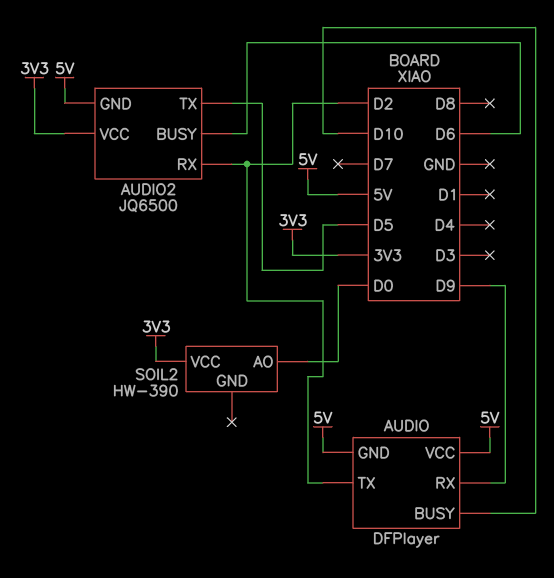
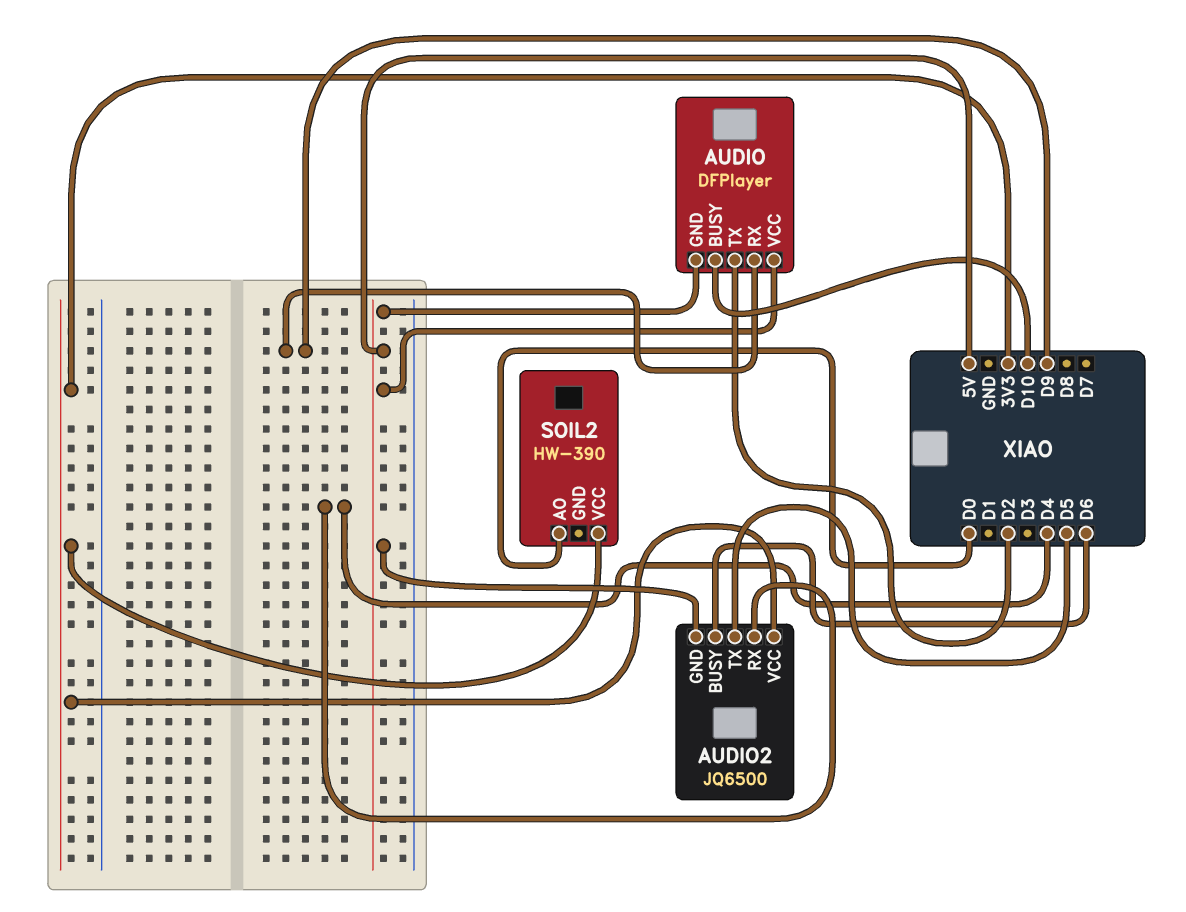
AUDIO2 pin RX: D2 -> D4

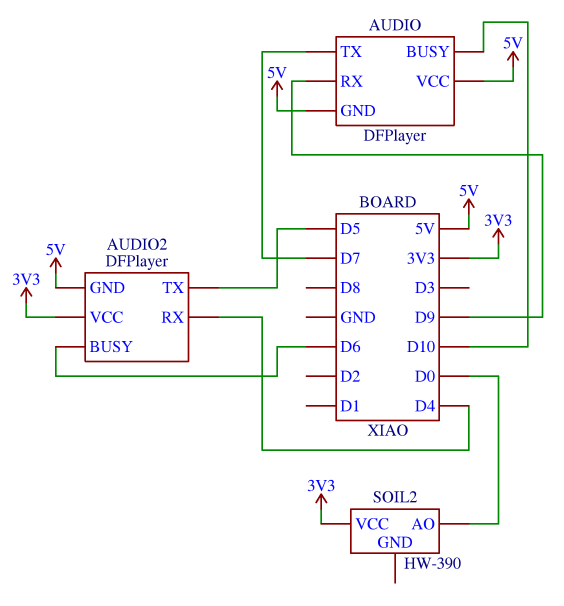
AUDIO pin TX: D2 -> D7
AUDIO2: JQ6500 -> DFPlayer

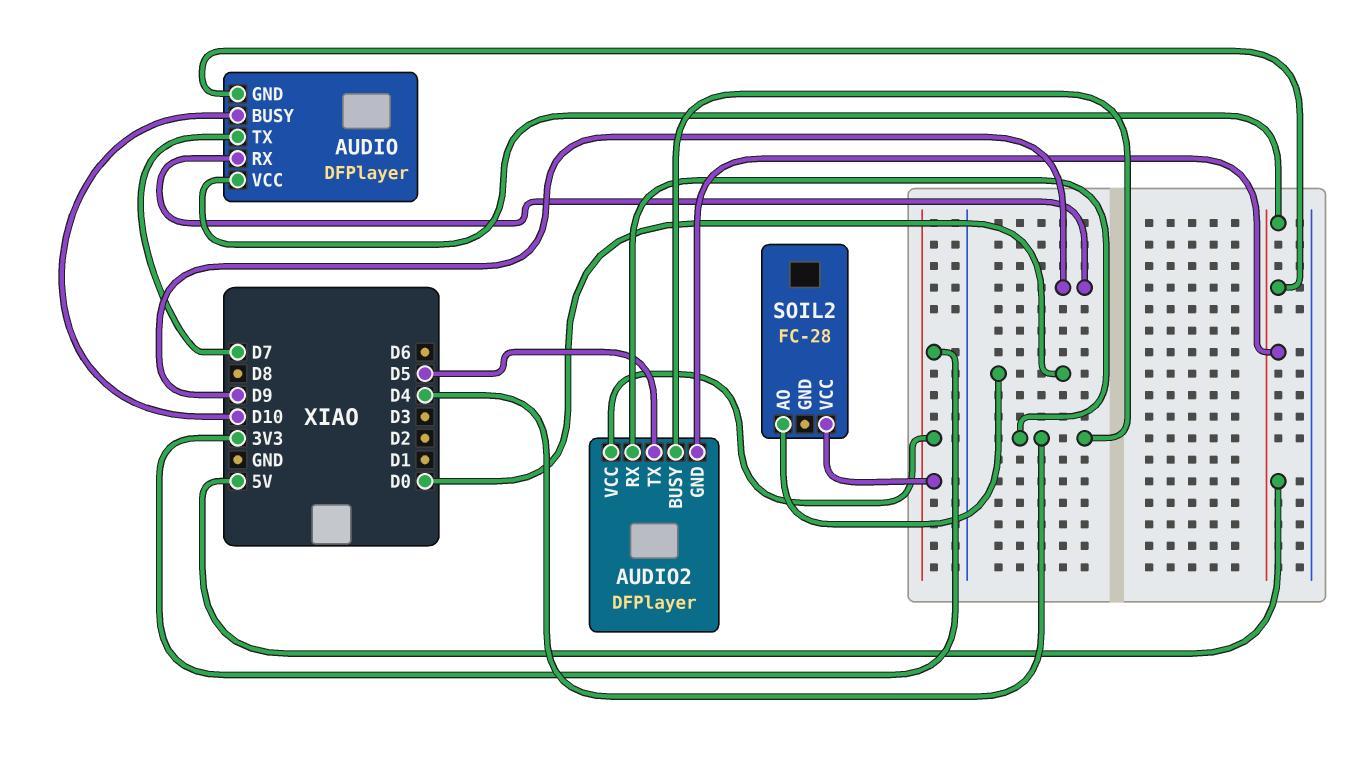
AUDIO2 pin BUSY: D6 -> D4
SOIL2: HW-390 -> FC-28

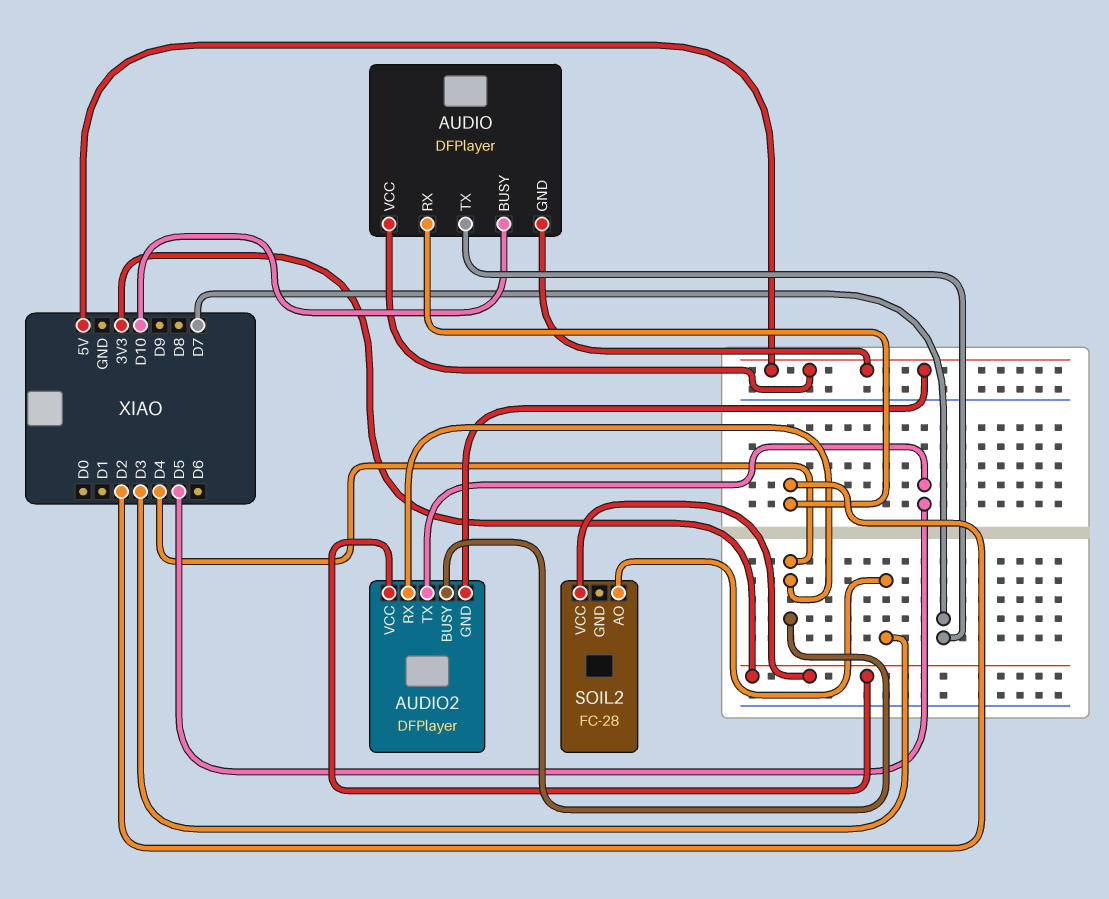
AUDIO pin RX: D9 -> D2
SOIL2 pin AO: D0 -> D3

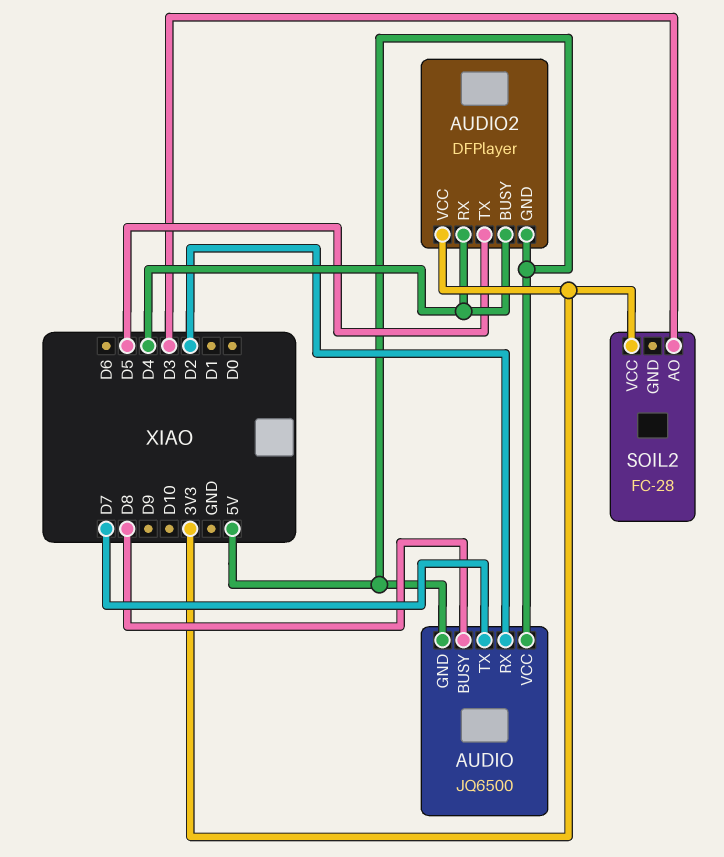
AUDIO: DFPlayer -> JQ6500
AUDIO pin BUSY: D10 -> D8

